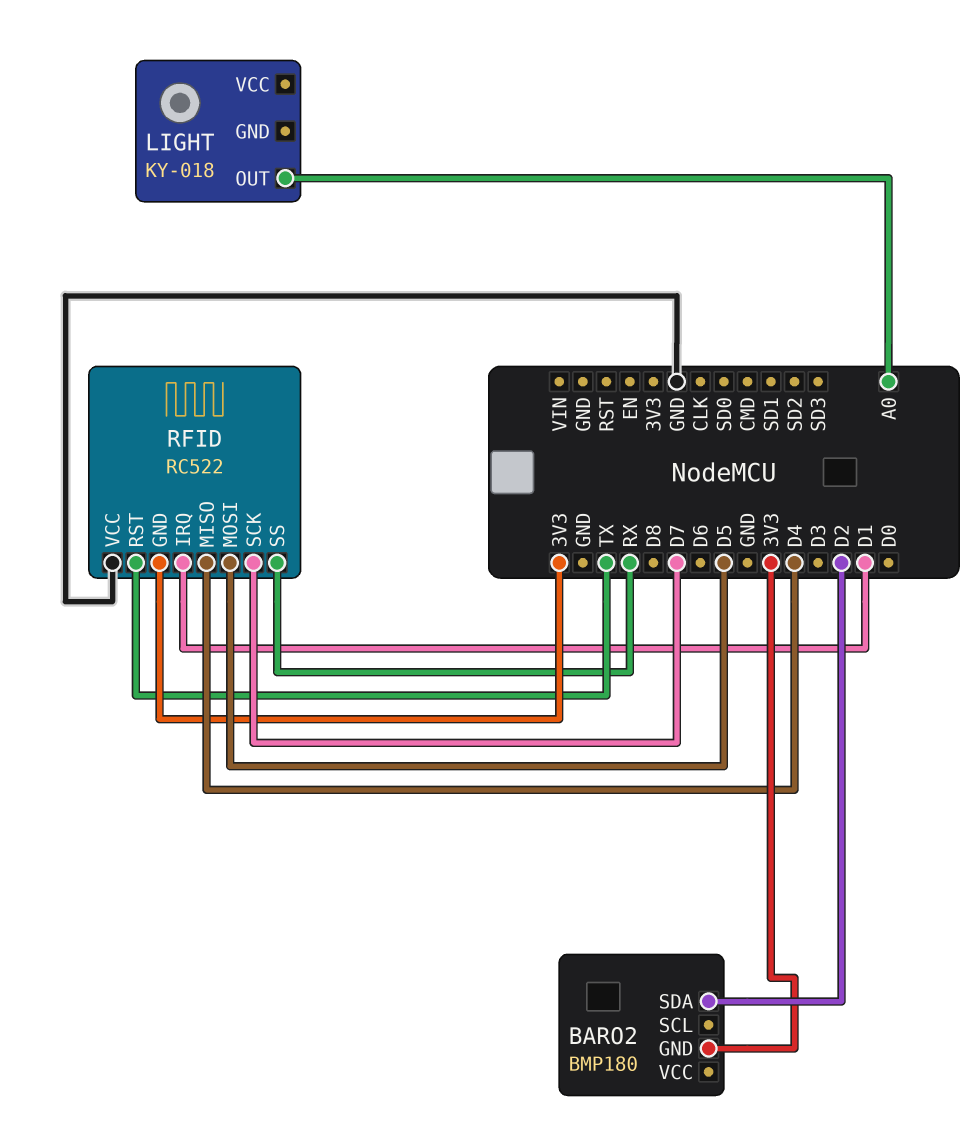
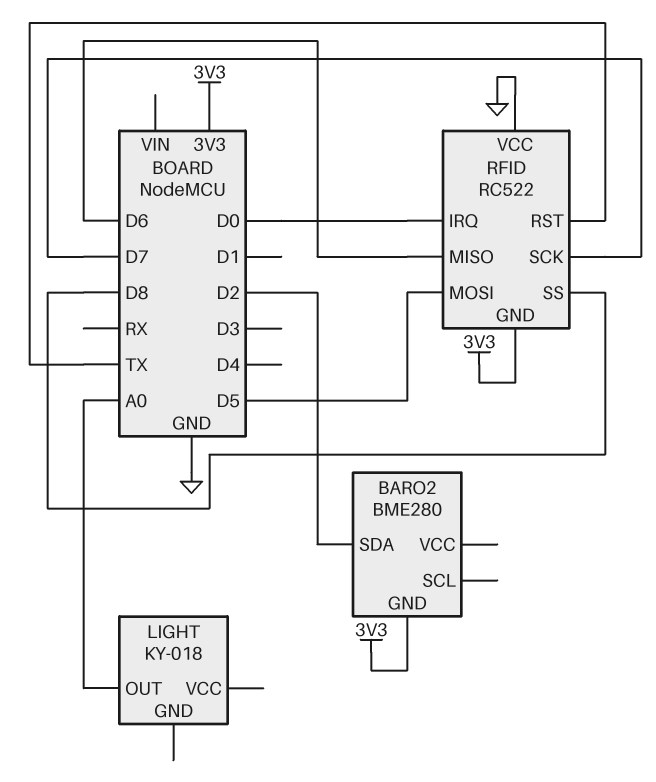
BARO2: BMP180 -> BME280
RFID pin IRQ: D1 -> D0
RFID pin MISO: D4 -> D6
RFID pin SS: RX -> D8

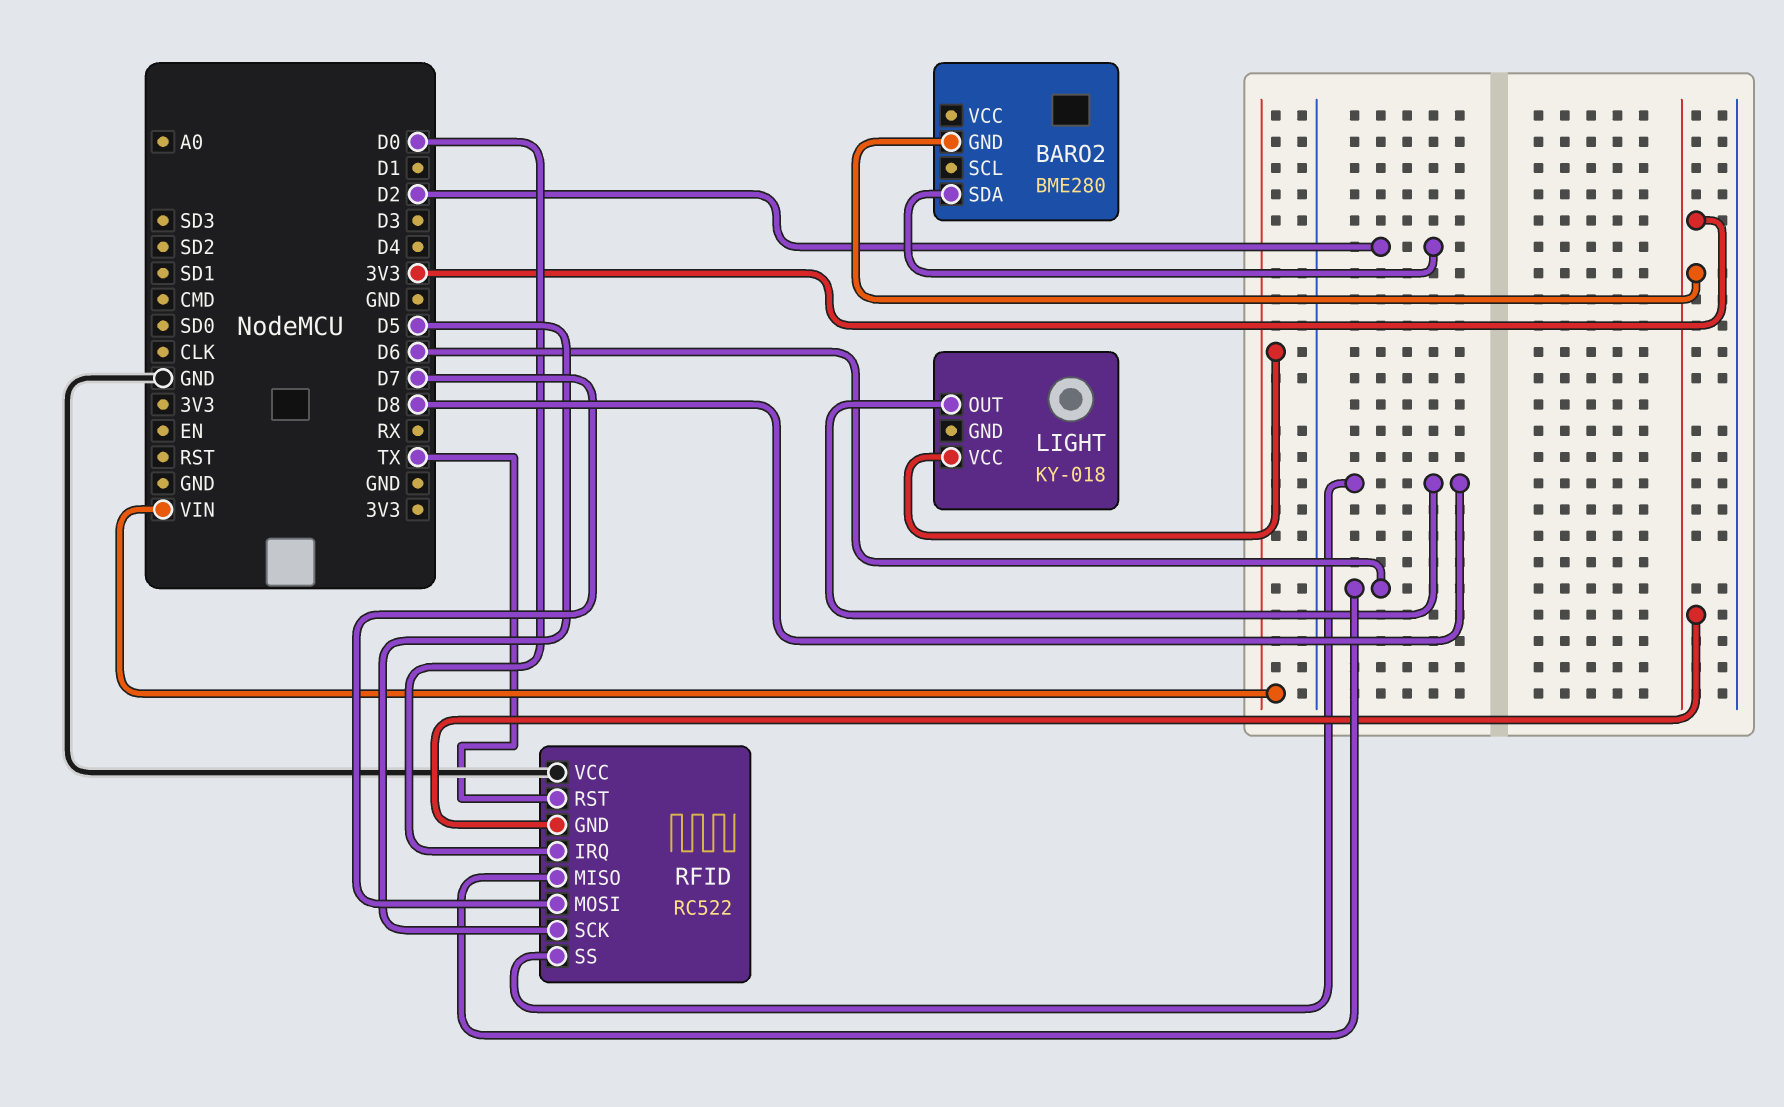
LIGHT pin OUT: A0 -> D8
LIGHT pin VCC: none -> VIN
RFID pin MOSI: D5 -> D7
RFID pin SCK: D7 -> D5

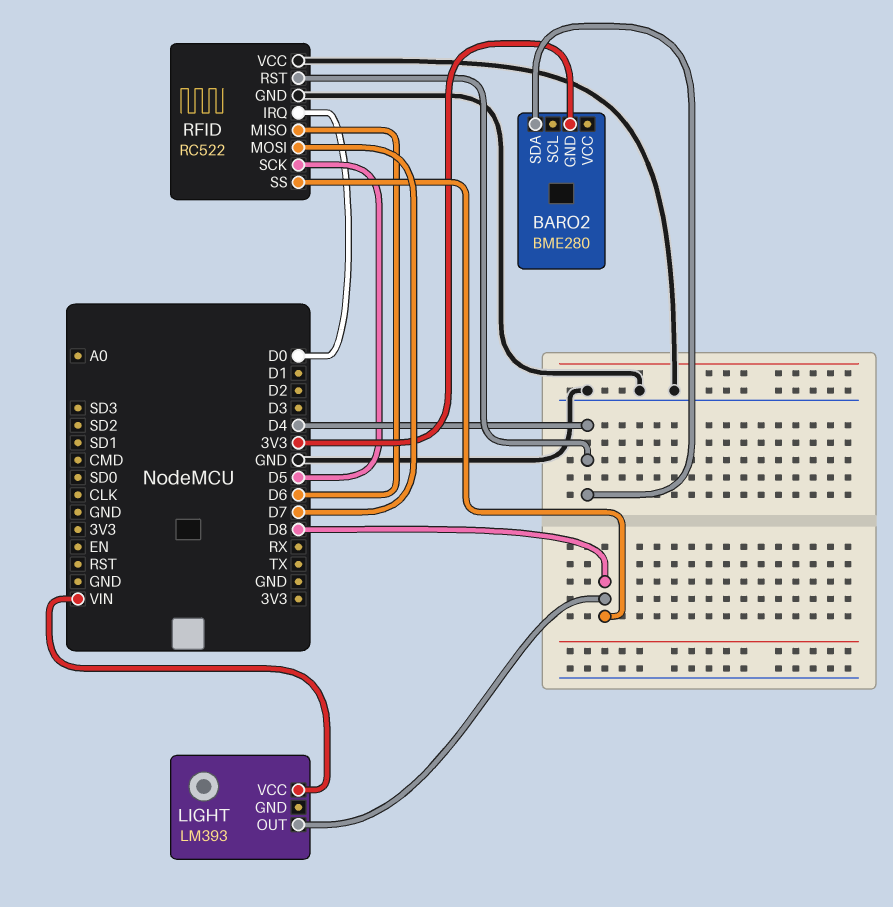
BARO2 pin SDA: D2 -> D4
LIGHT: KY-018 -> LM393
RFID pin GND: 3V3 -> GND
RFID pin RST: TX -> D4

